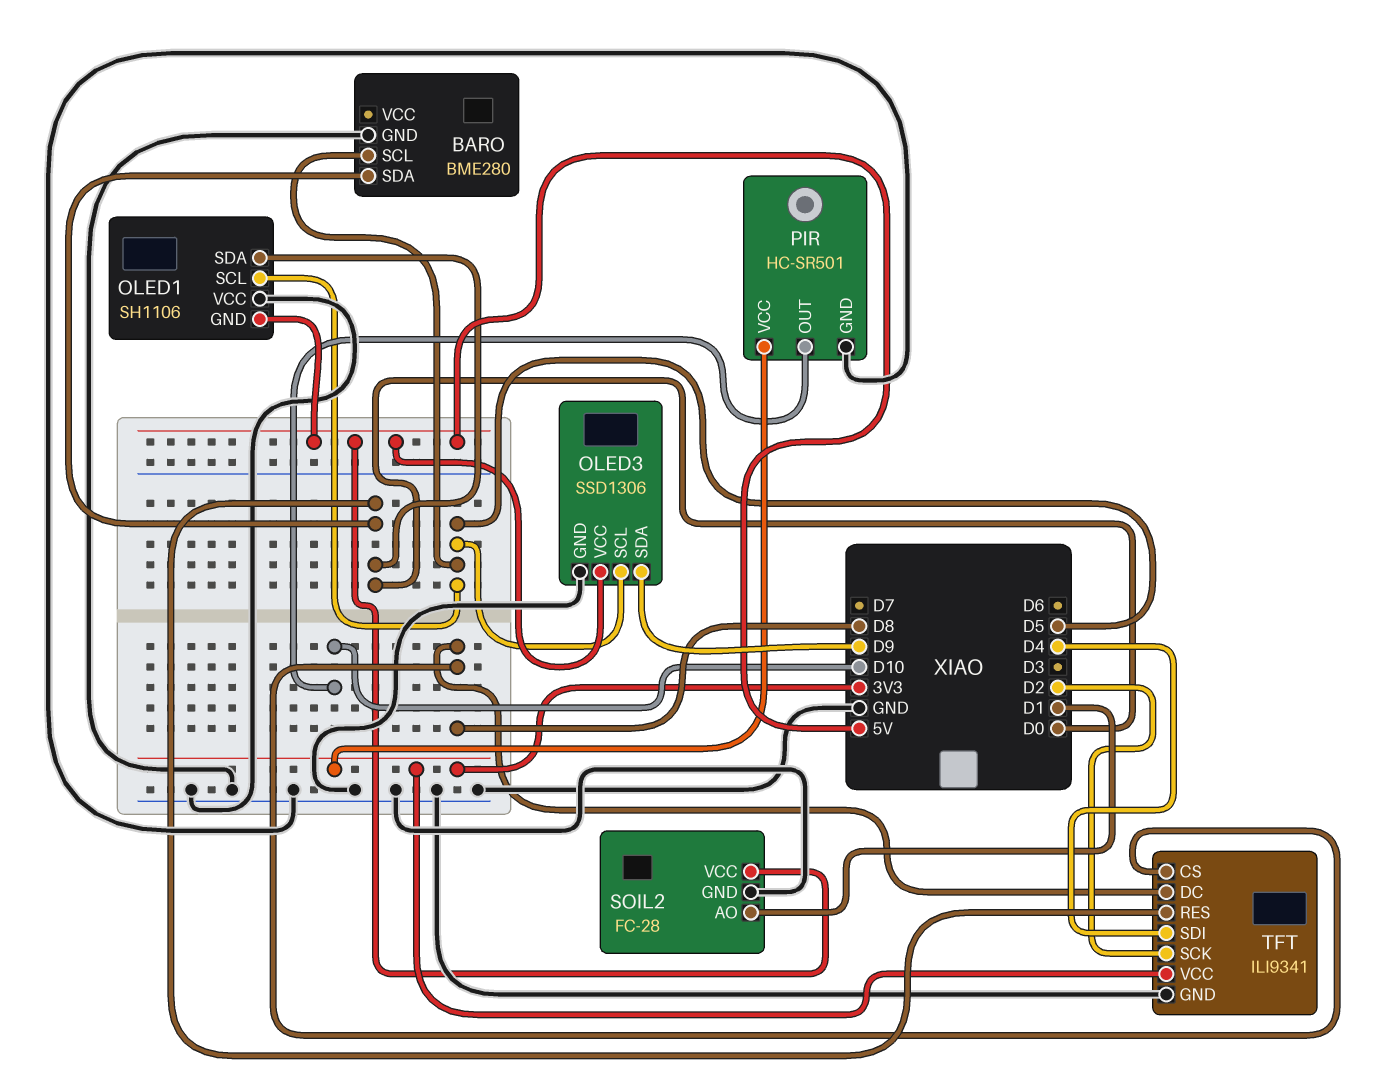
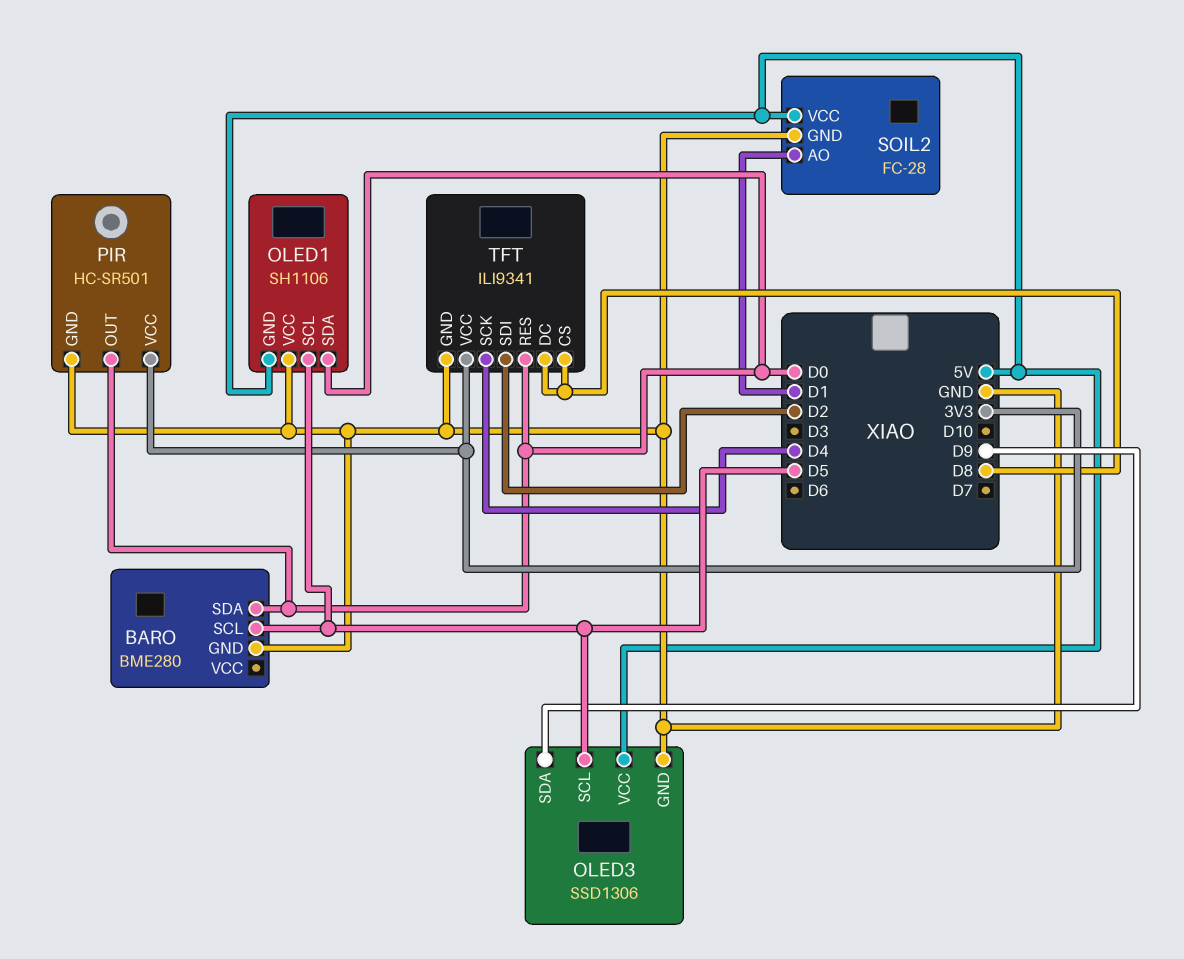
PIR pin OUT: D10 -> D0
TFT pin SCK: D2 -> D4
TFT pin SDI: D4 -> D2

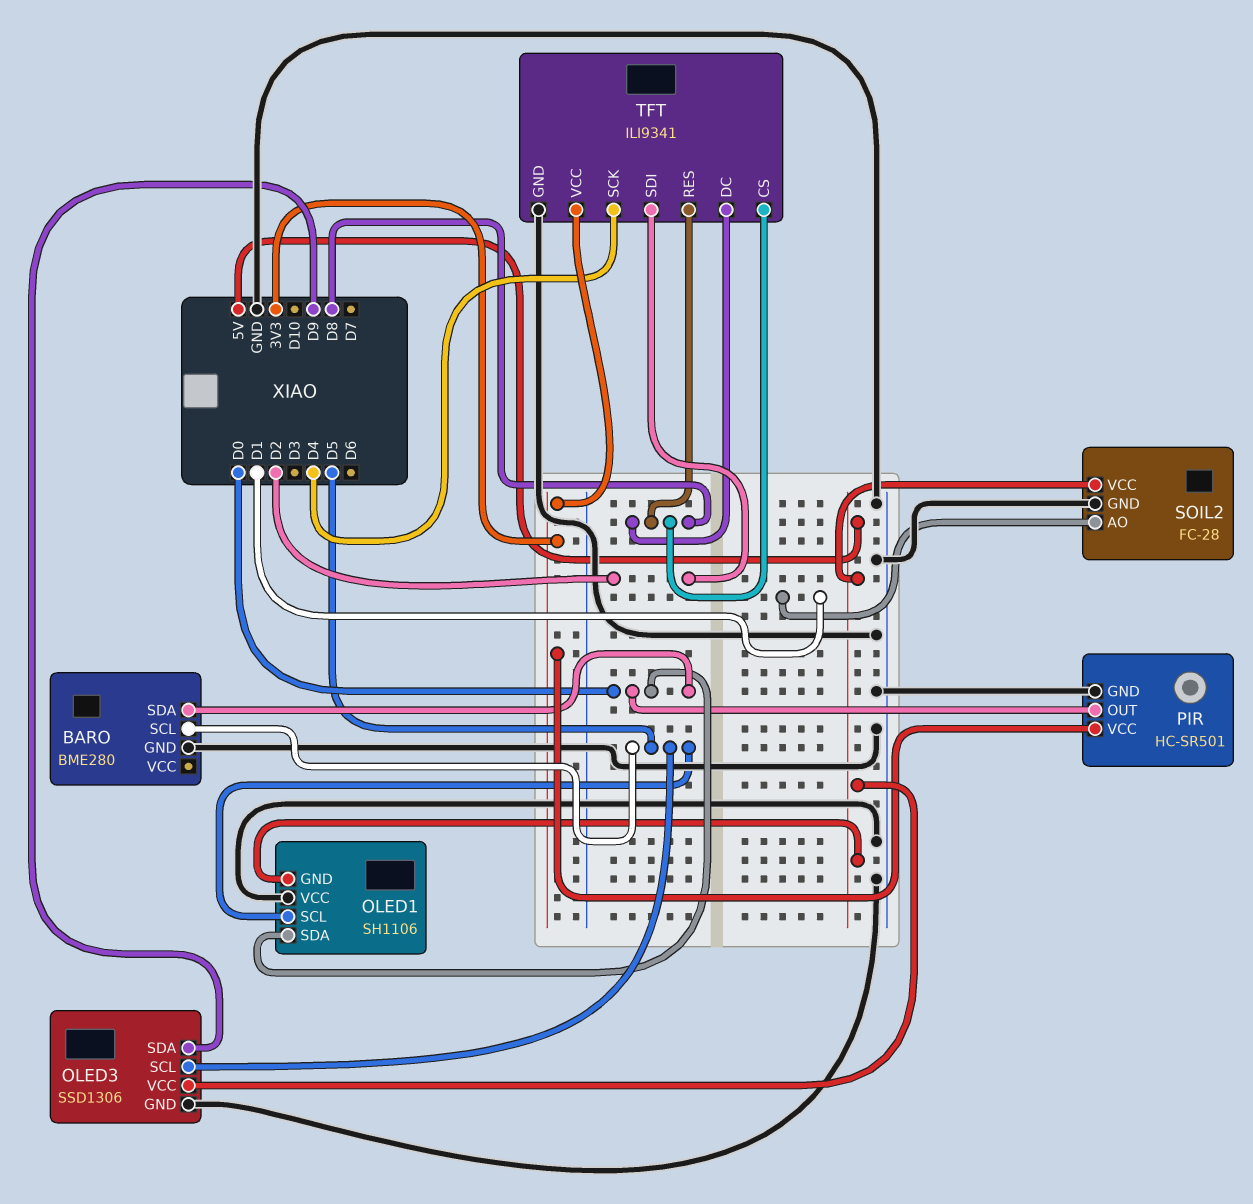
TFT pin RES: D0 -> D8

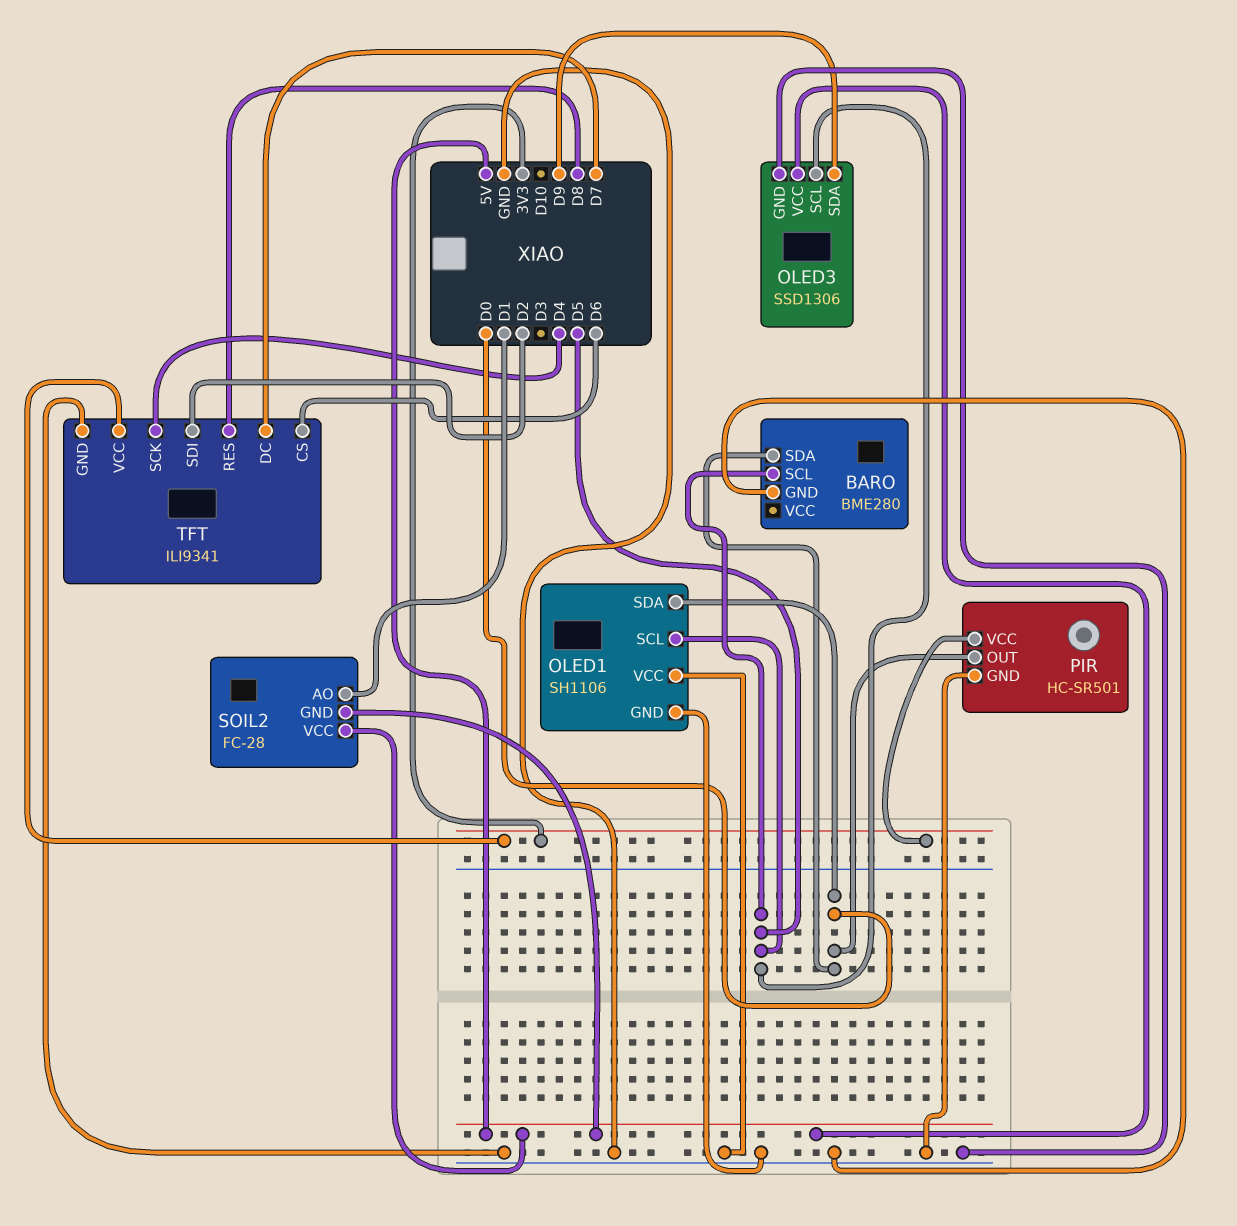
OLED1 pin GND: 5V -> GND
SOIL2 pin GND: GND -> 5V
TFT pin CS: D8 -> D6
TFT pin DC: D8 -> D7

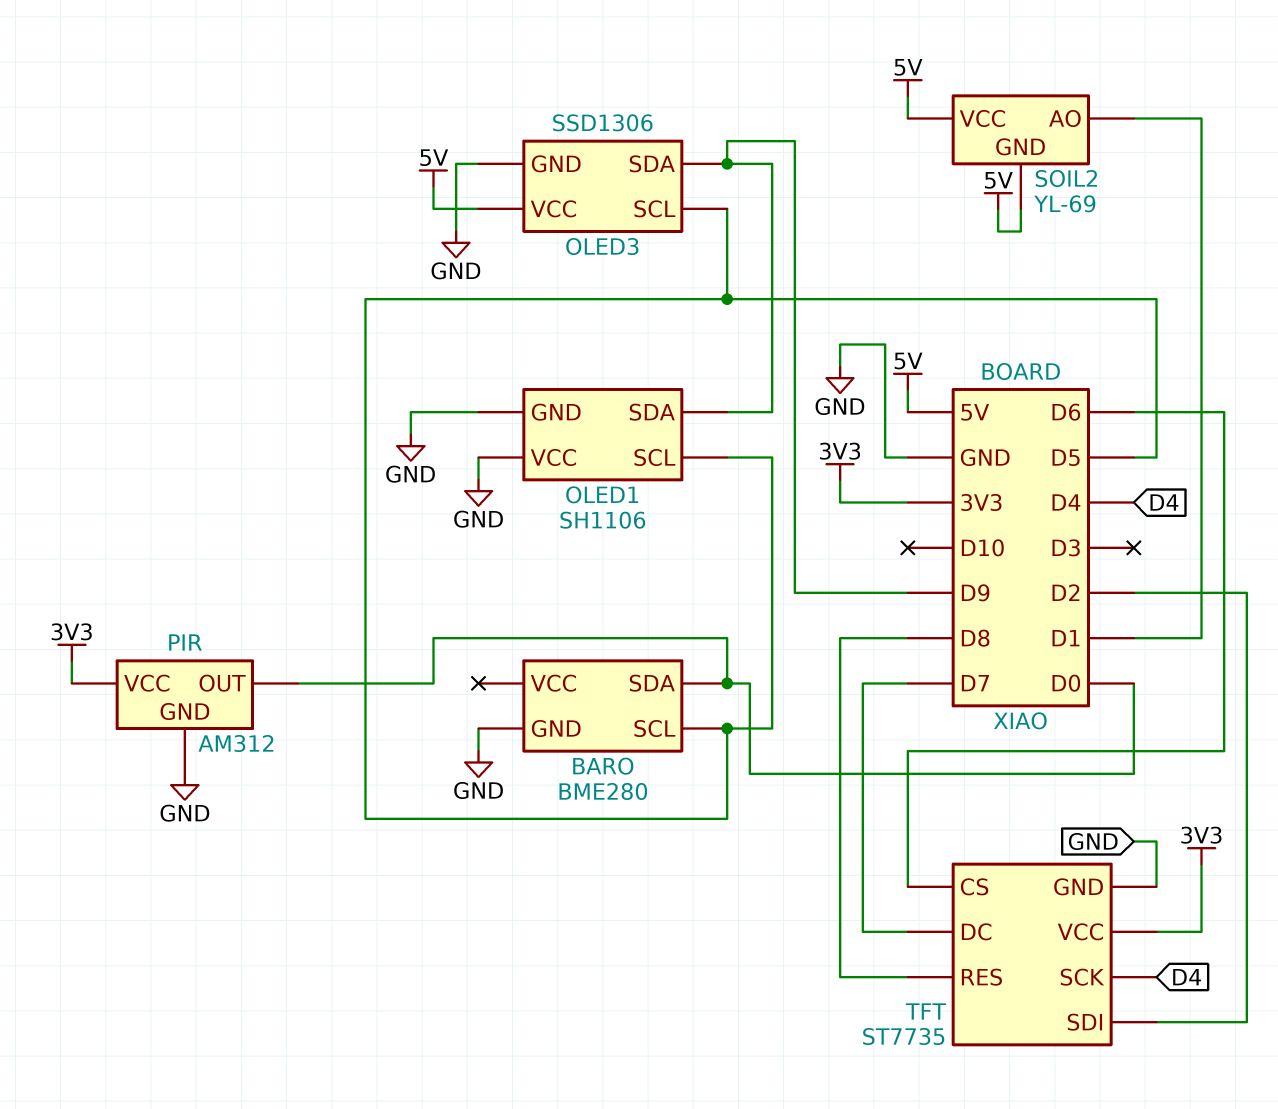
OLED1 pin SDA: D0 -> D9
PIR: HC-SR501 -> AM312
SOIL2: FC-28 -> YL-69
TFT: ILI9341 -> ST7735

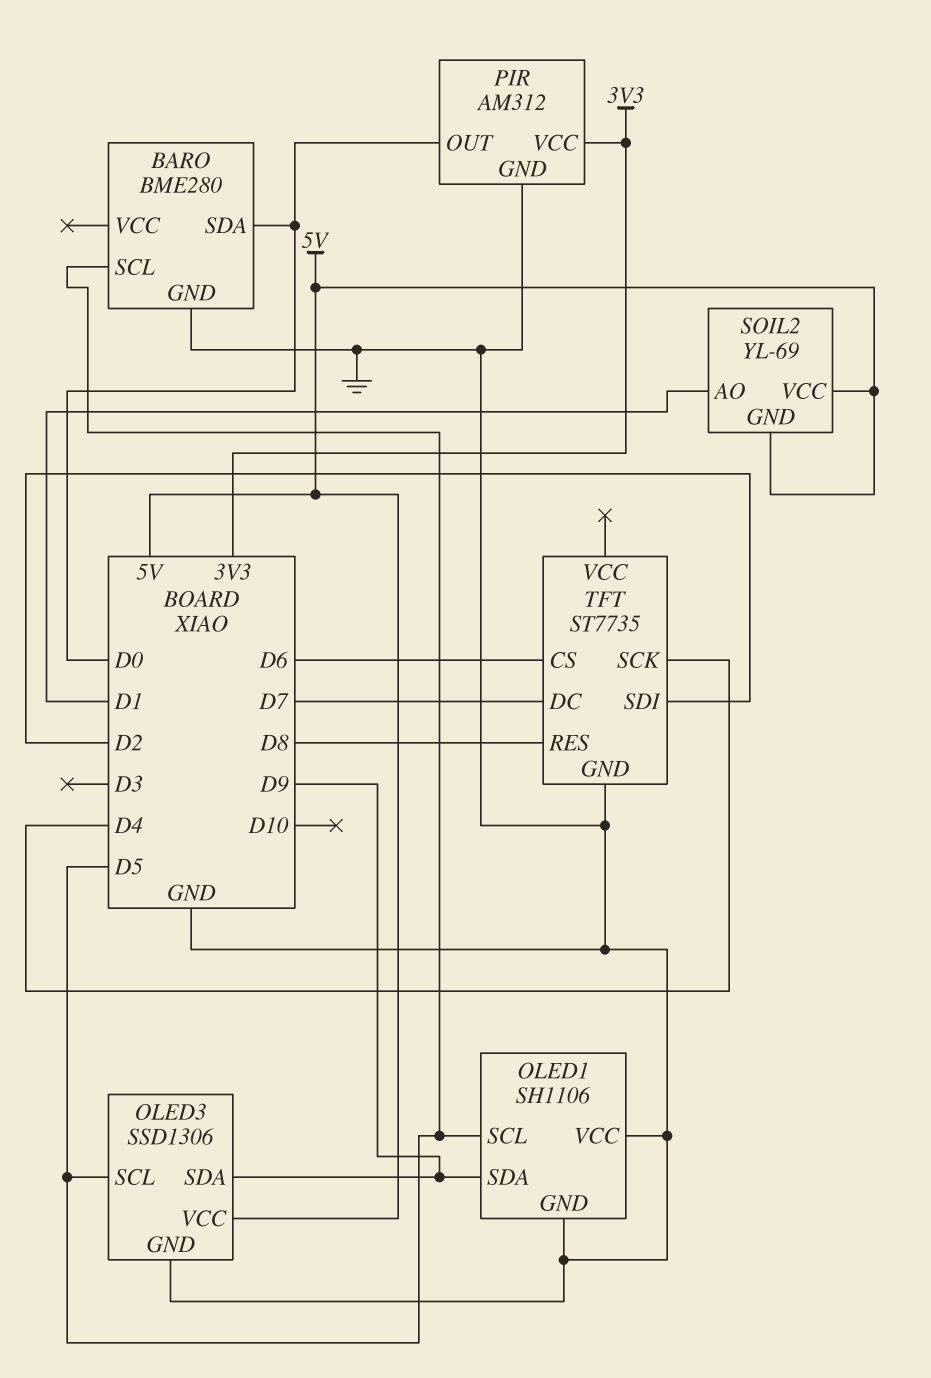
TFT pin VCC: 3V3 -> none

